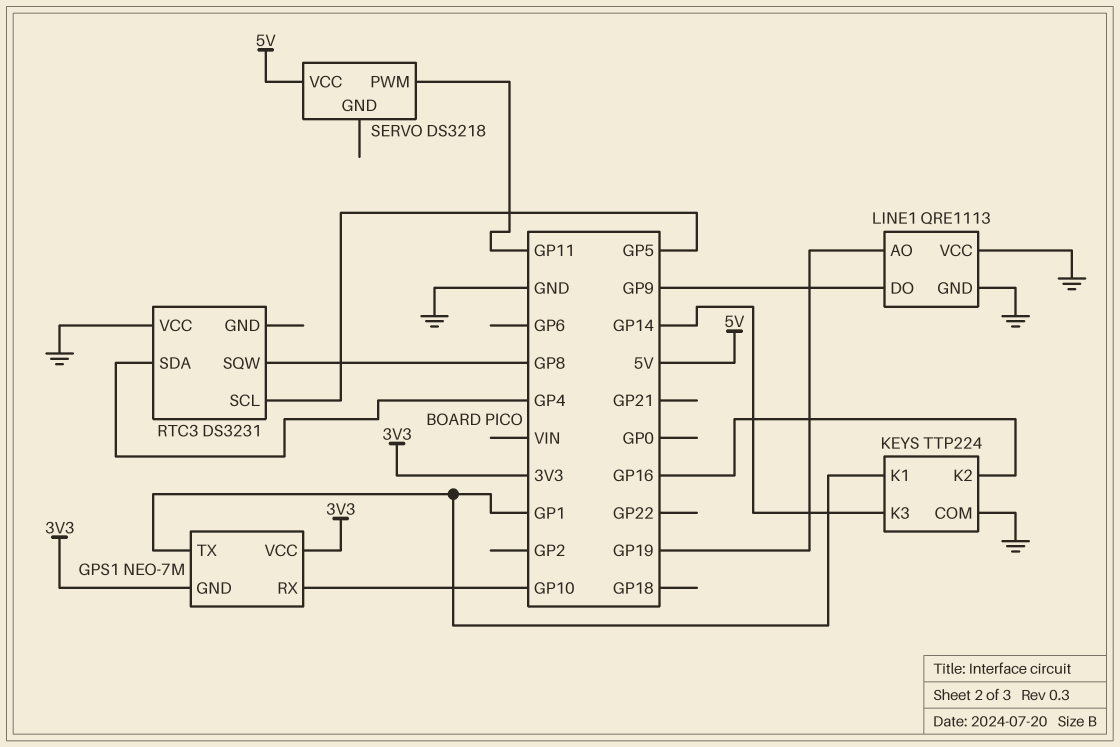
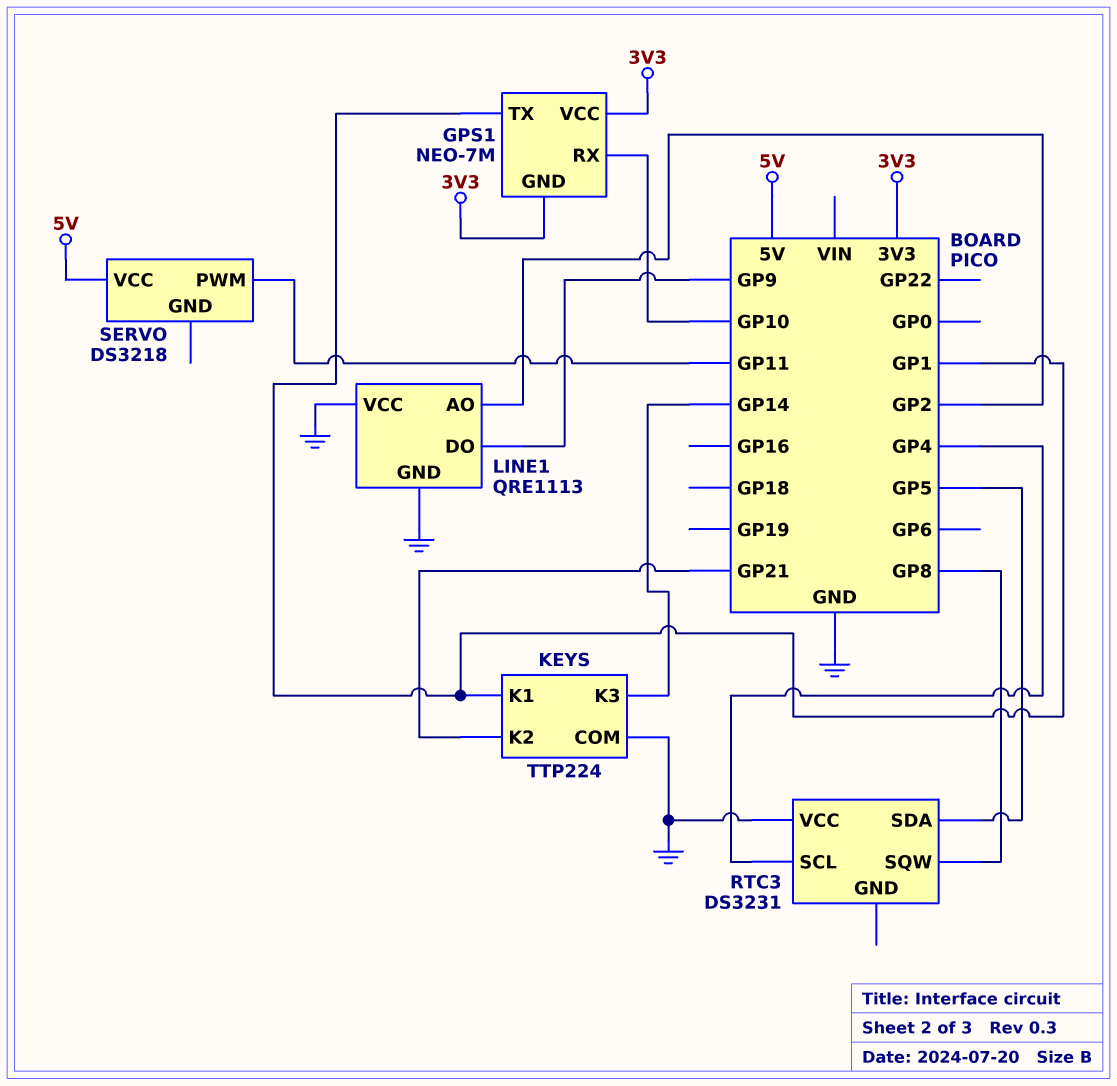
KEYS pin K2: GP16 -> GP21
LINE1 pin AO: GP19 -> GP2
RTC3 pin SCL: GP5 -> GP4
RTC3 pin SDA: GP4 -> GP5

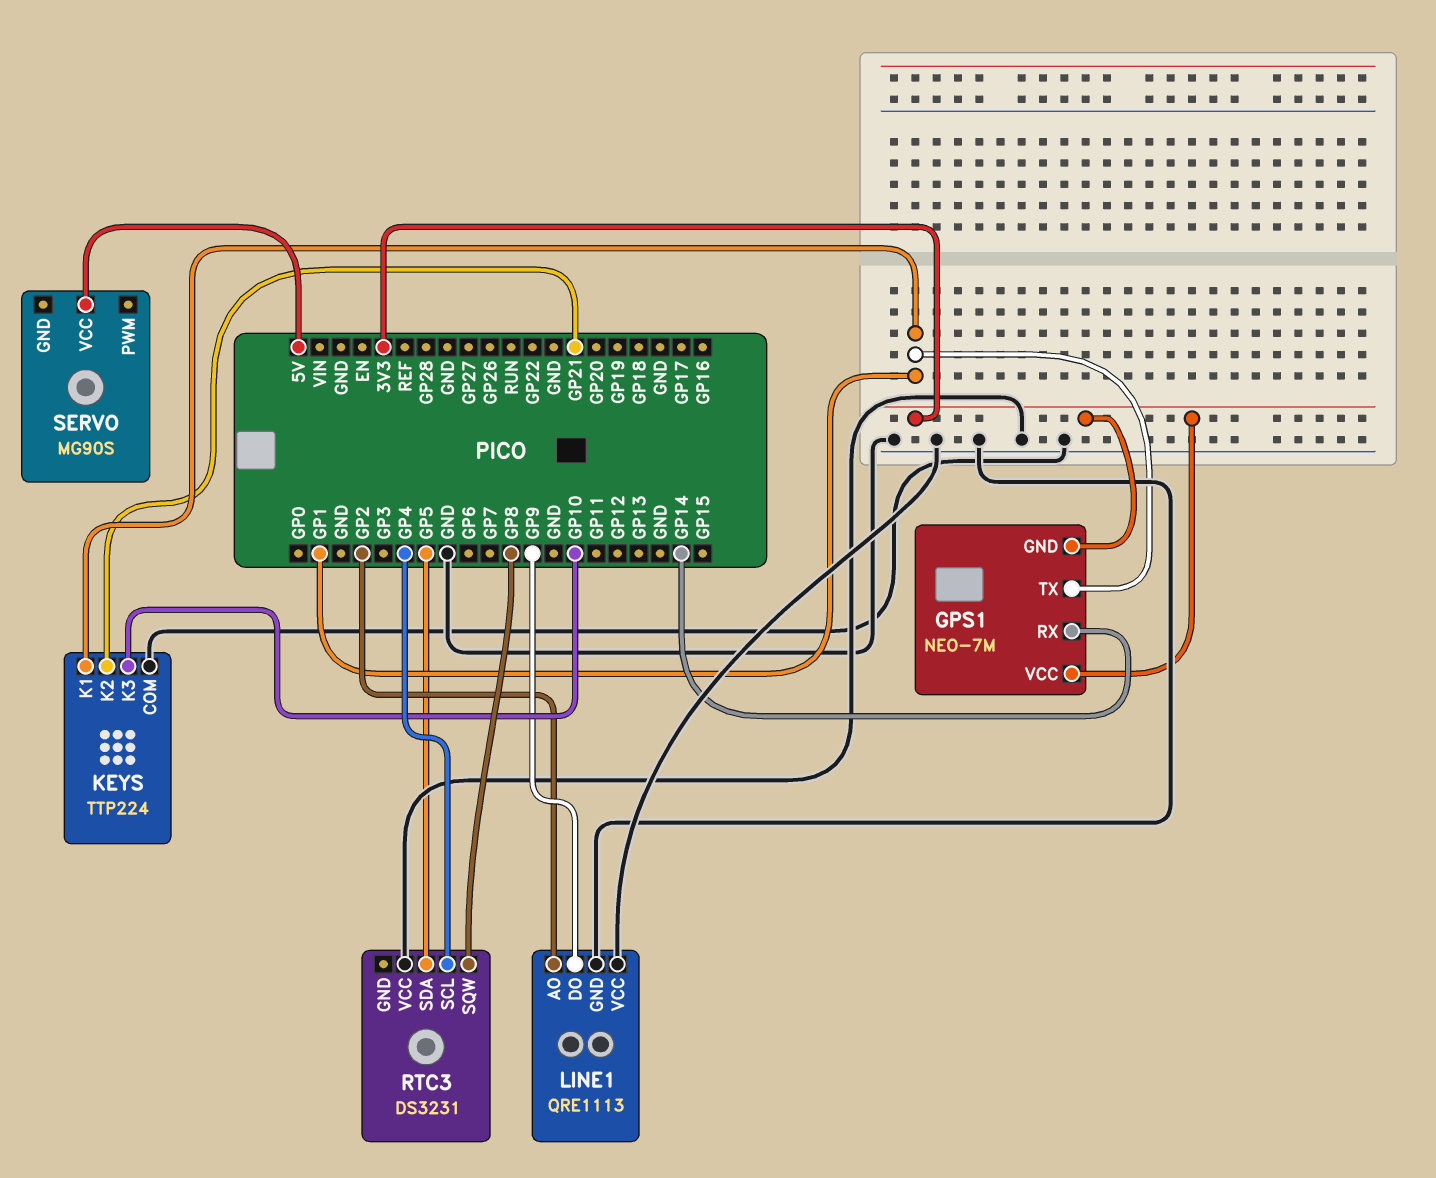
GPS1 pin RX: GP10 -> GP14
KEYS pin K3: GP14 -> GP10
SERVO: DS3218 -> MG90S
SERVO pin PWM: GP11 -> none

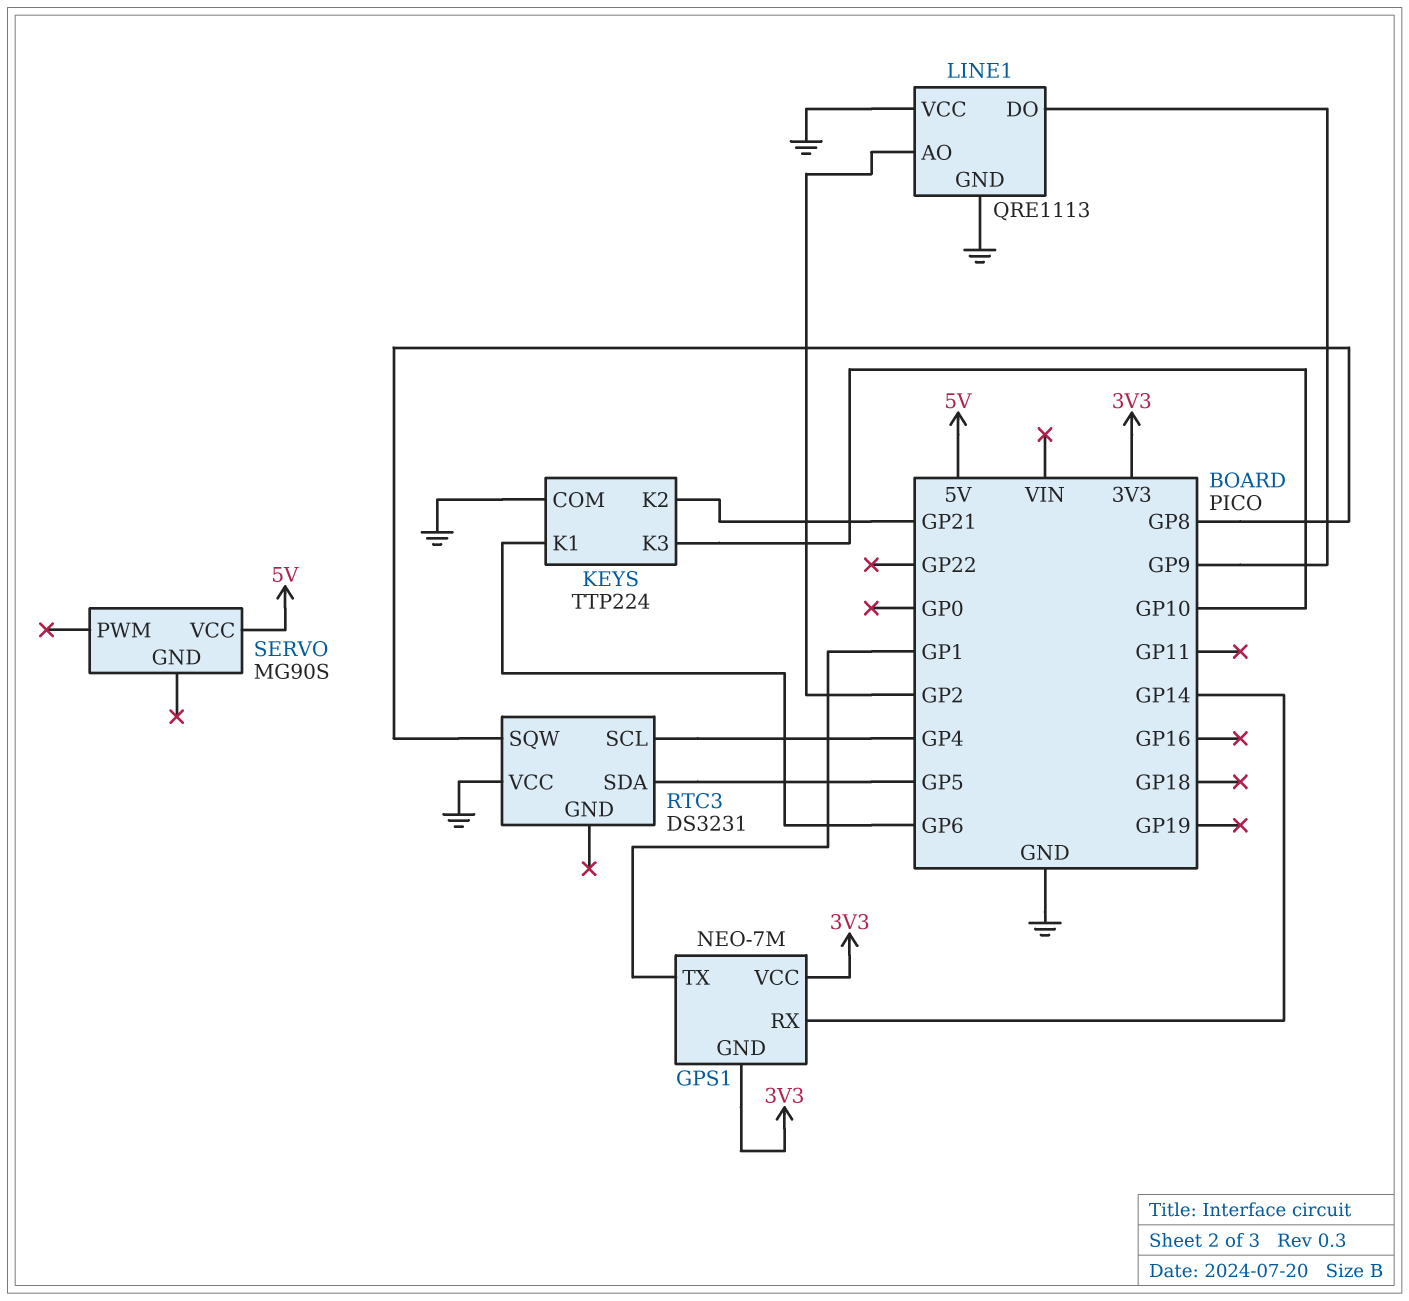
KEYS pin K1: GP1 -> GP6

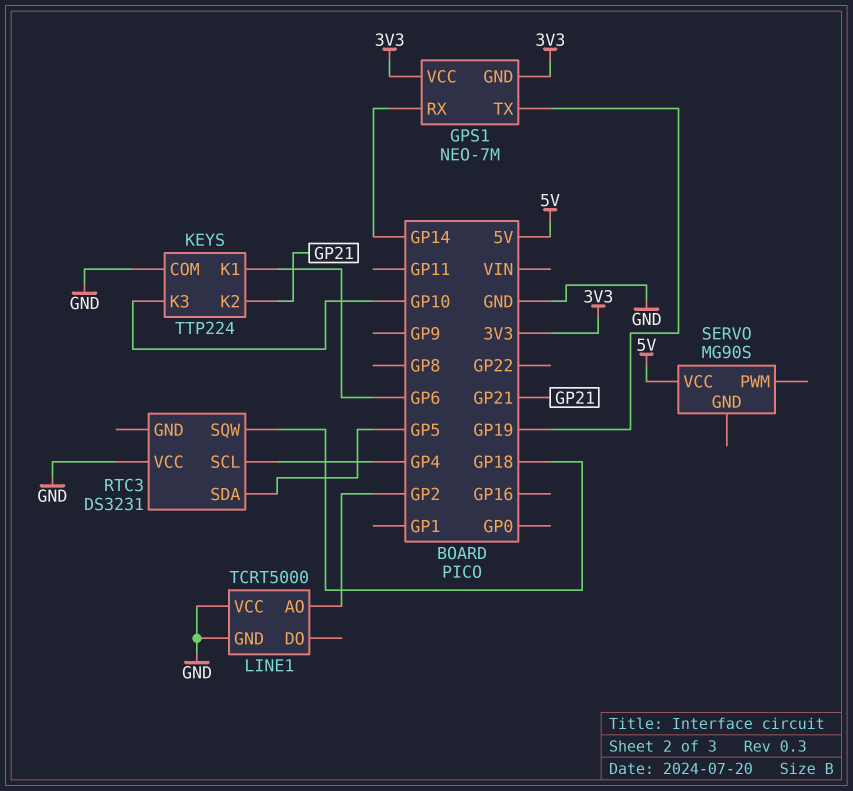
GPS1 pin TX: GP1 -> GP19
LINE1: QRE1113 -> TCRT5000
LINE1 pin DO: GP9 -> none
RTC3 pin SQW: GP8 -> GP18

